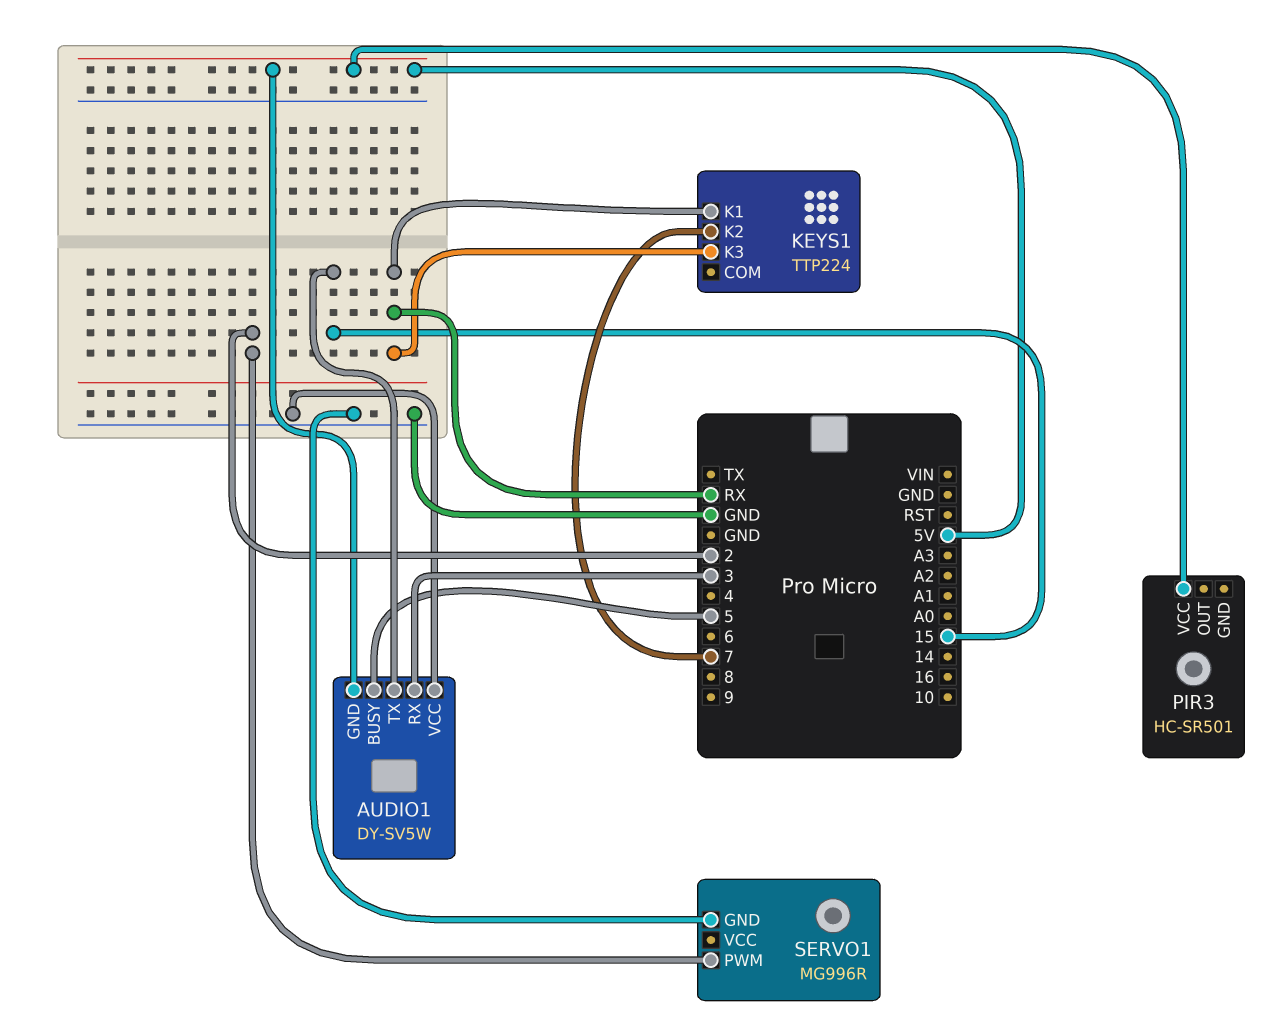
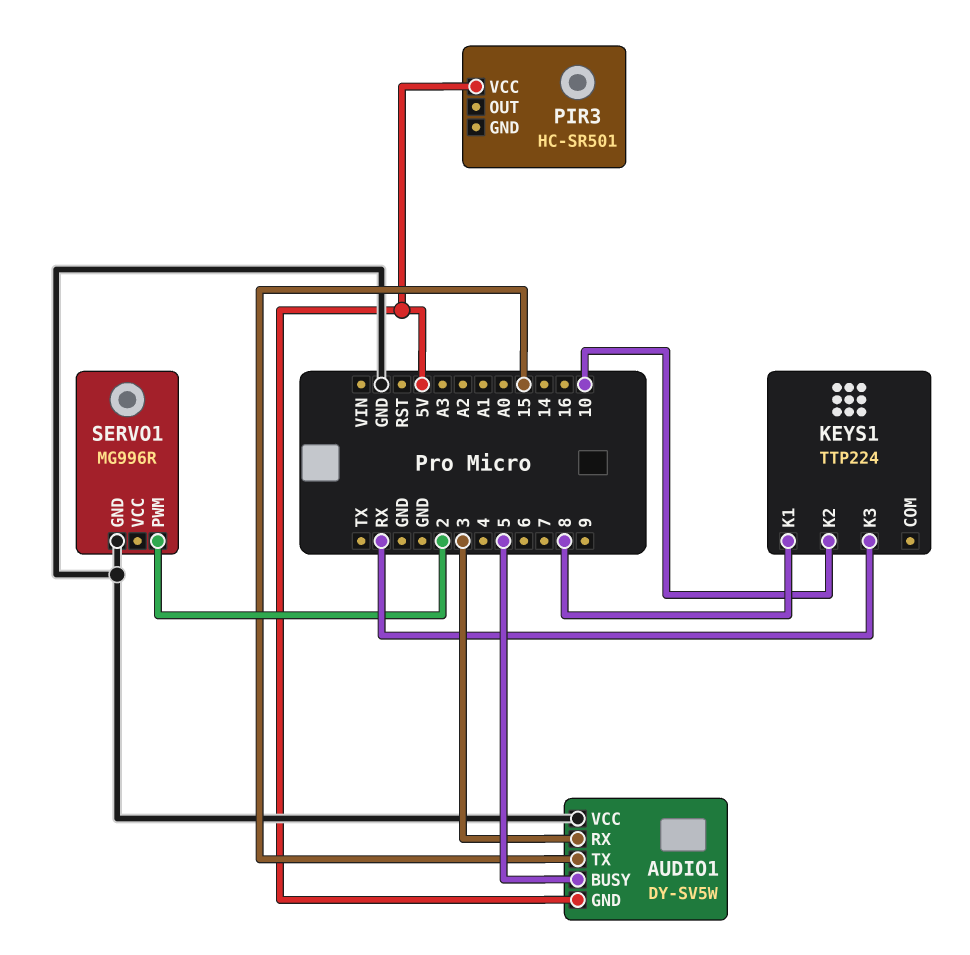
KEYS1 pin K1: RX -> 8
KEYS1 pin K2: 7 -> 10

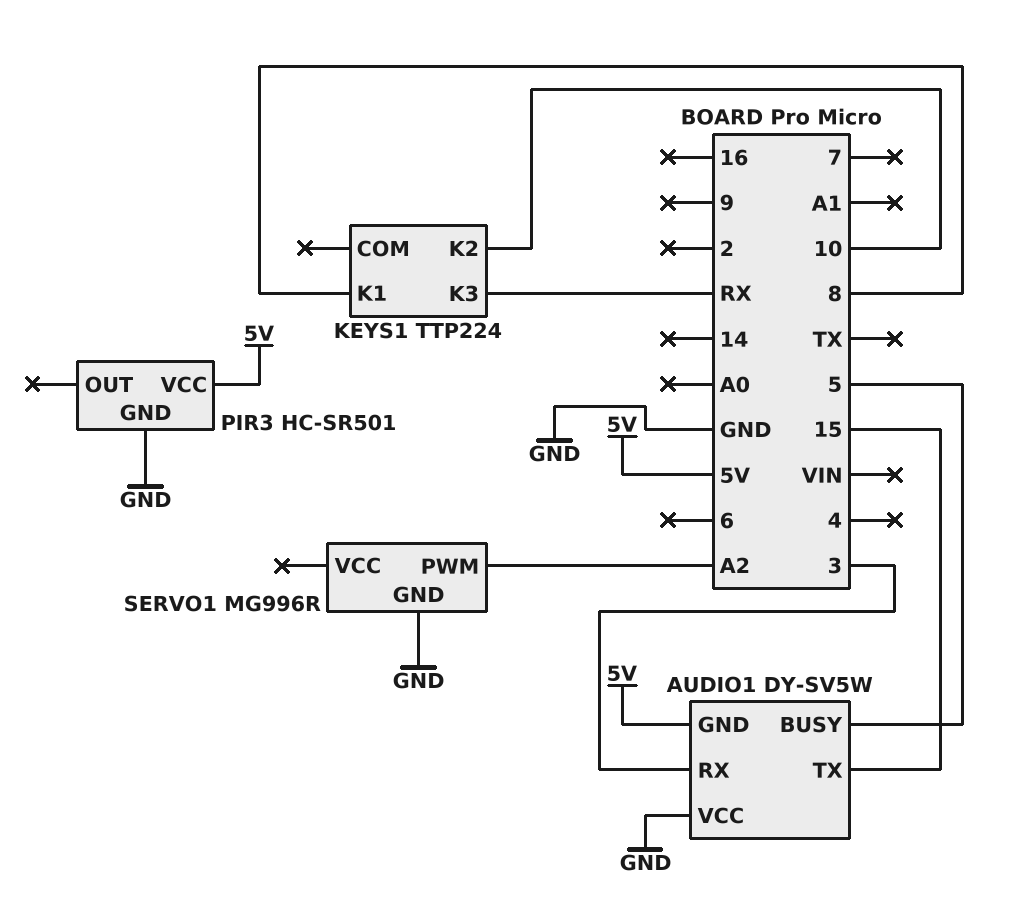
PIR3 pin GND: none -> GND
SERVO1 pin PWM: 2 -> A2

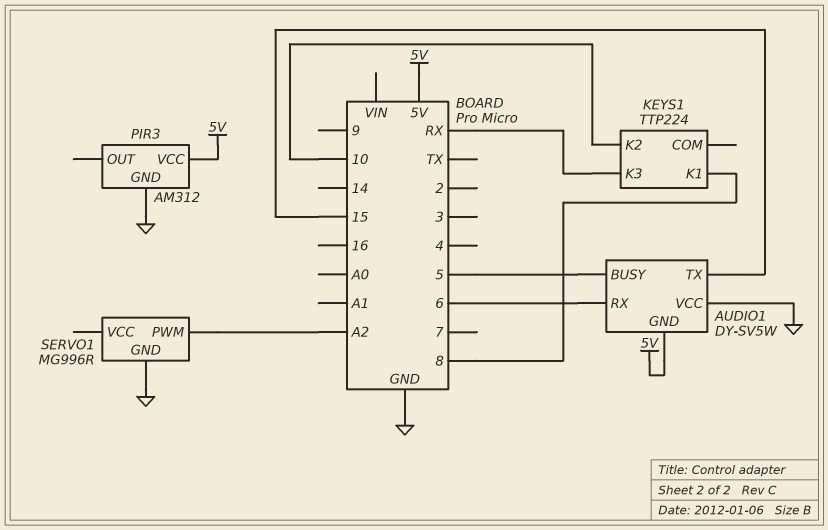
AUDIO1 pin RX: 3 -> 6
PIR3: HC-SR501 -> AM312

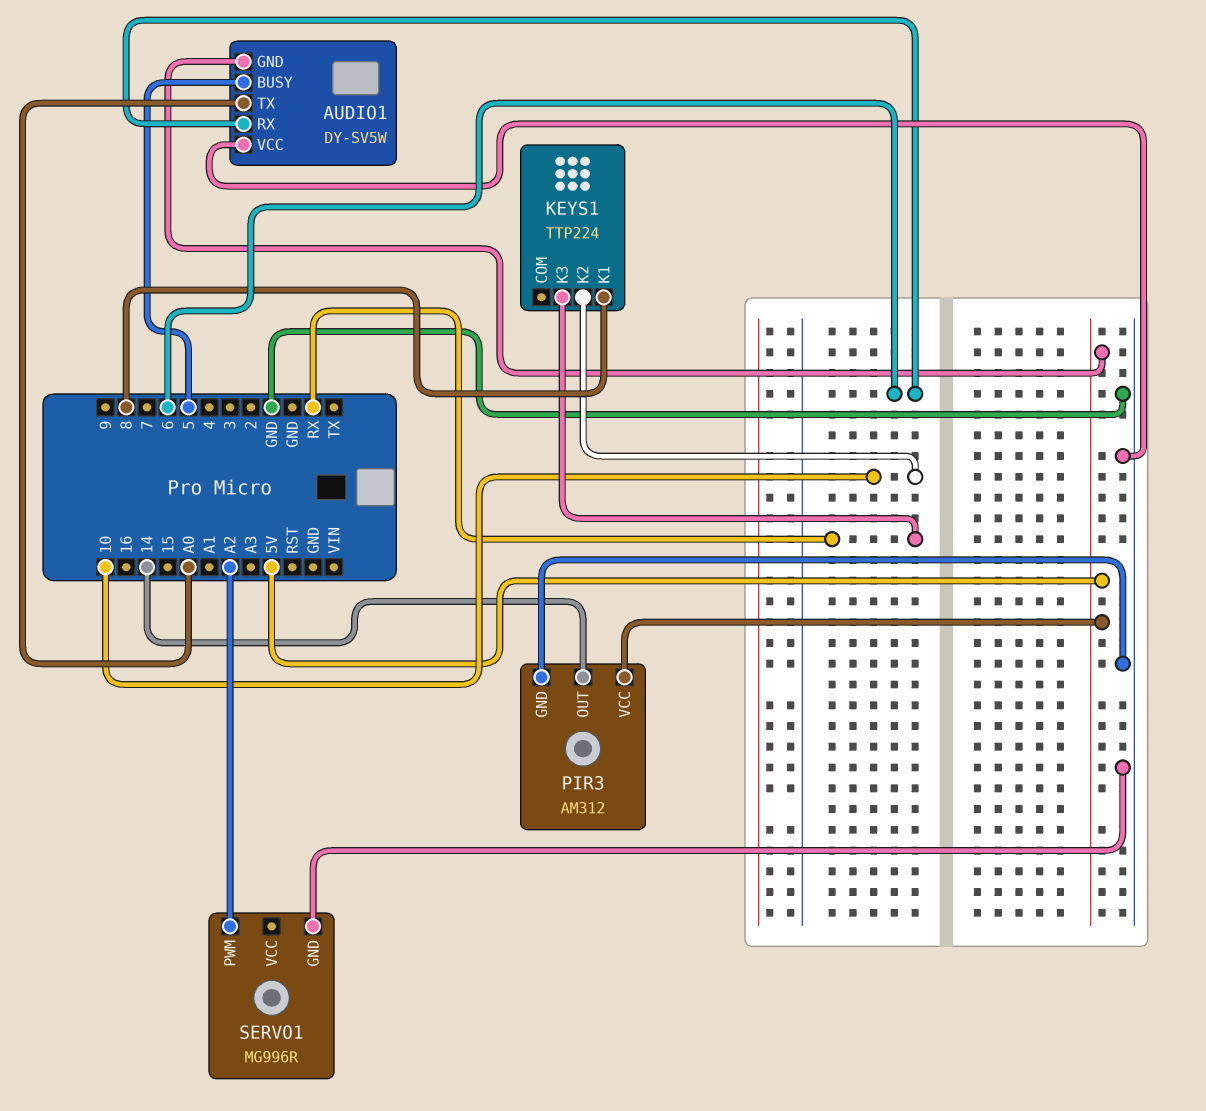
AUDIO1 pin TX: 15 -> A0
PIR3 pin OUT: none -> 14

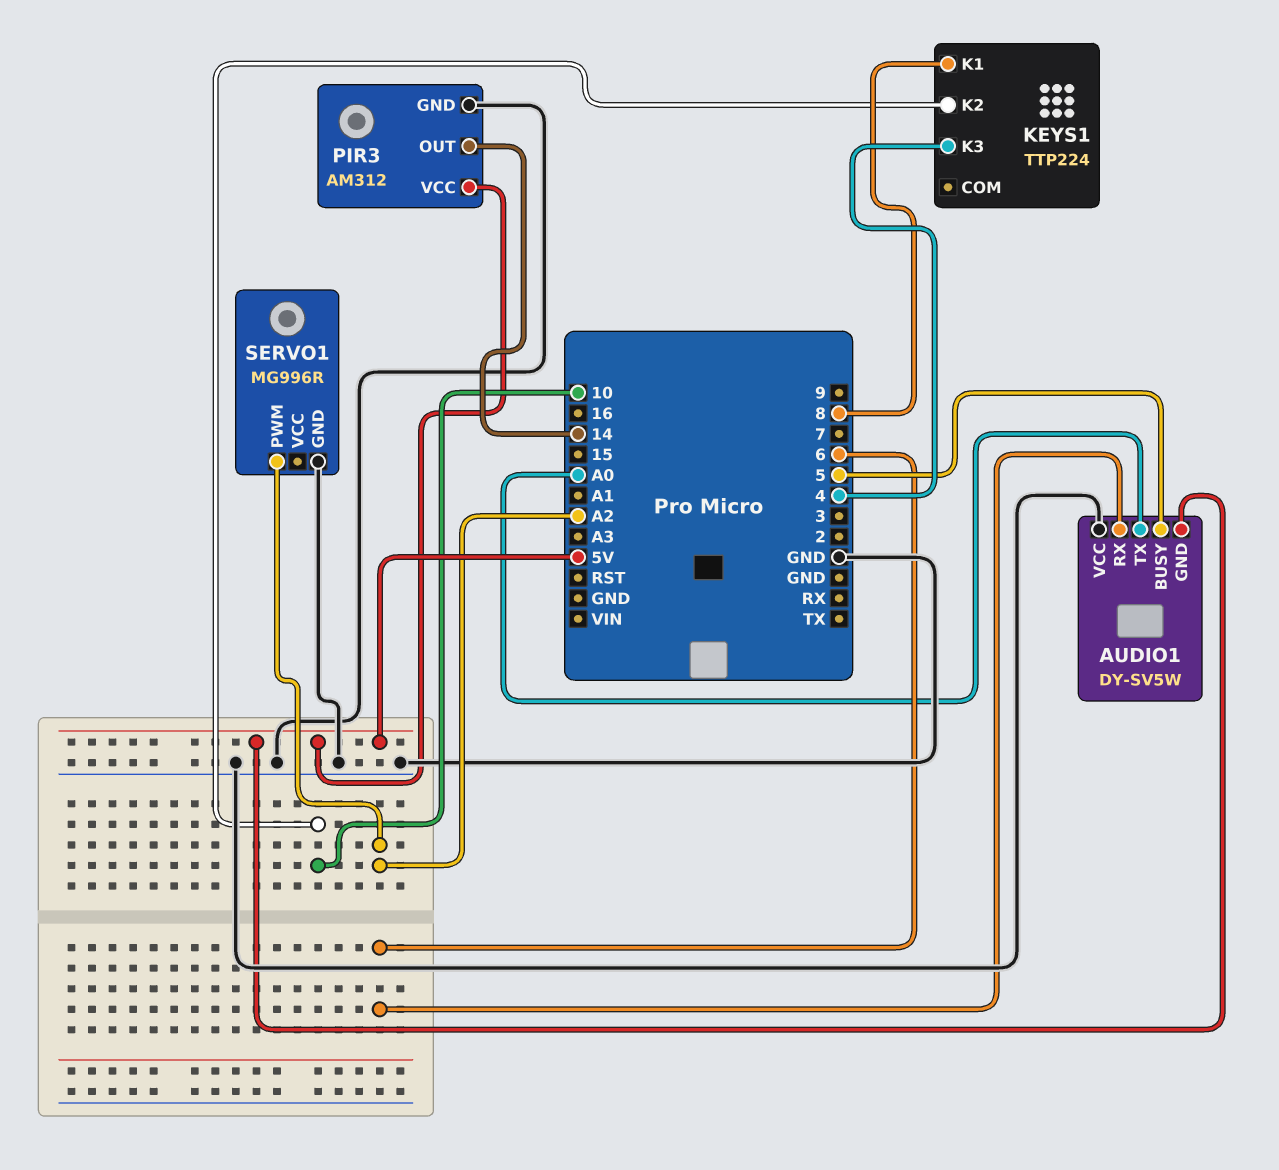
KEYS1 pin K3: RX -> 4

